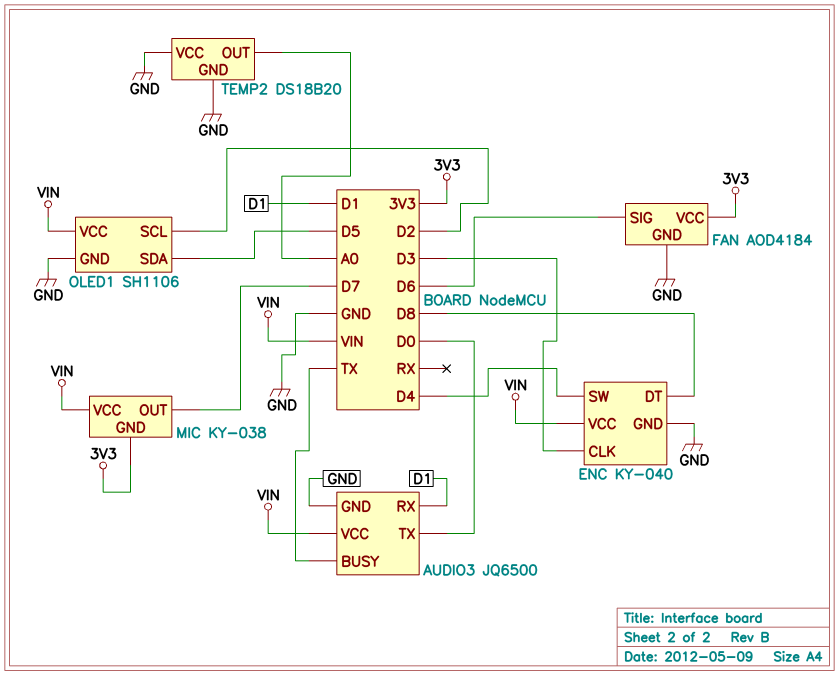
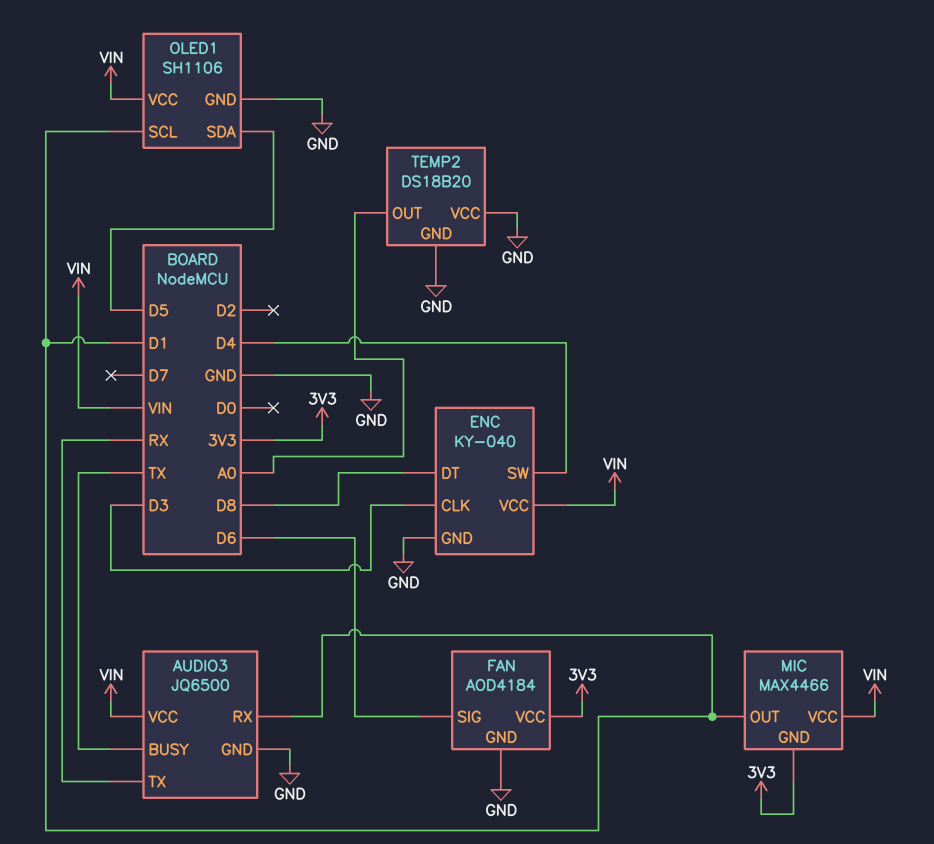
AUDIO3 pin TX: D0 -> RX
MIC: KY-038 -> MAX4466
MIC pin OUT: D7 -> D1
OLED1 pin SCL: D2 -> D1

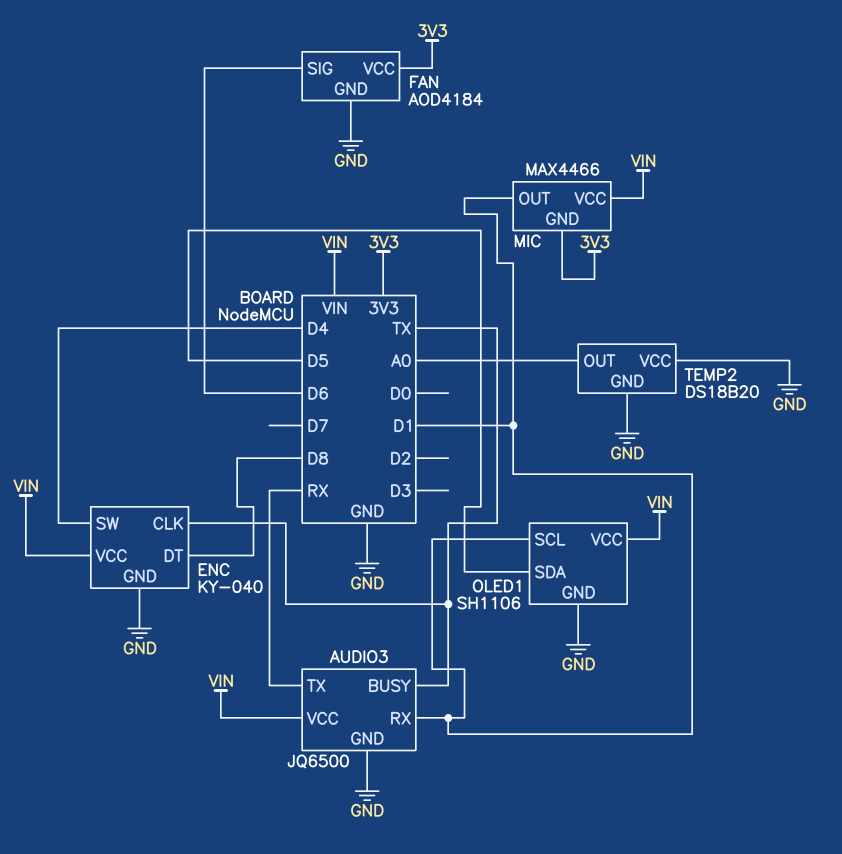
ENC pin CLK: D3 -> TX

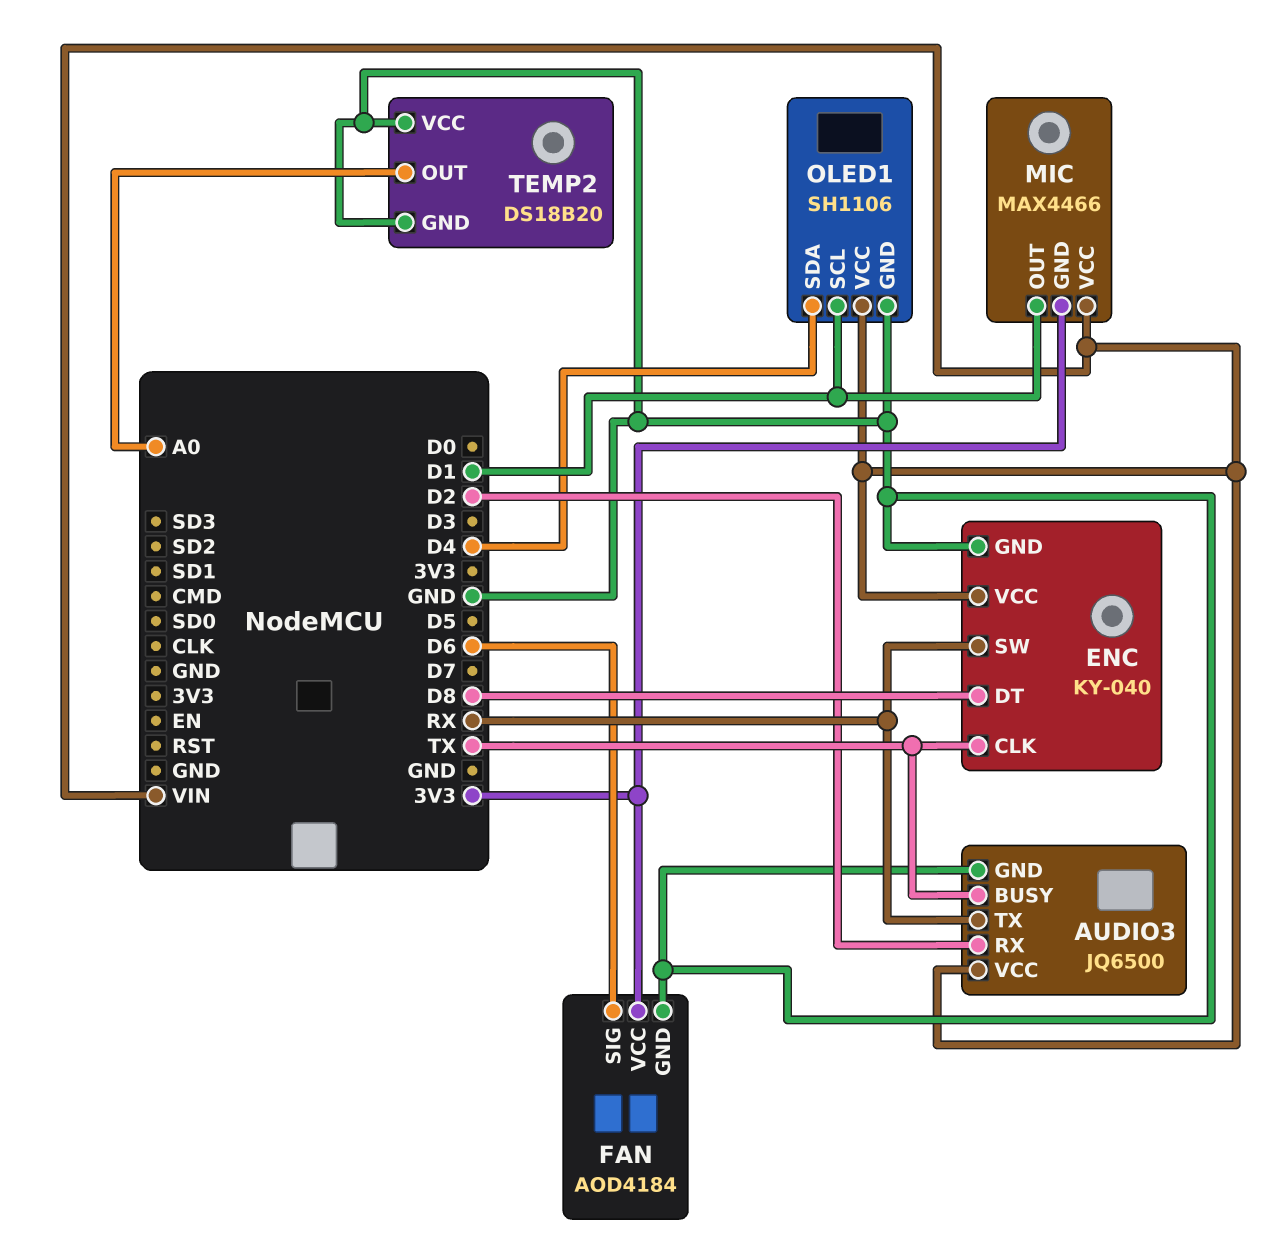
AUDIO3 pin RX: D1 -> D2
ENC pin SW: D4 -> RX
OLED1 pin SDA: D5 -> D4

